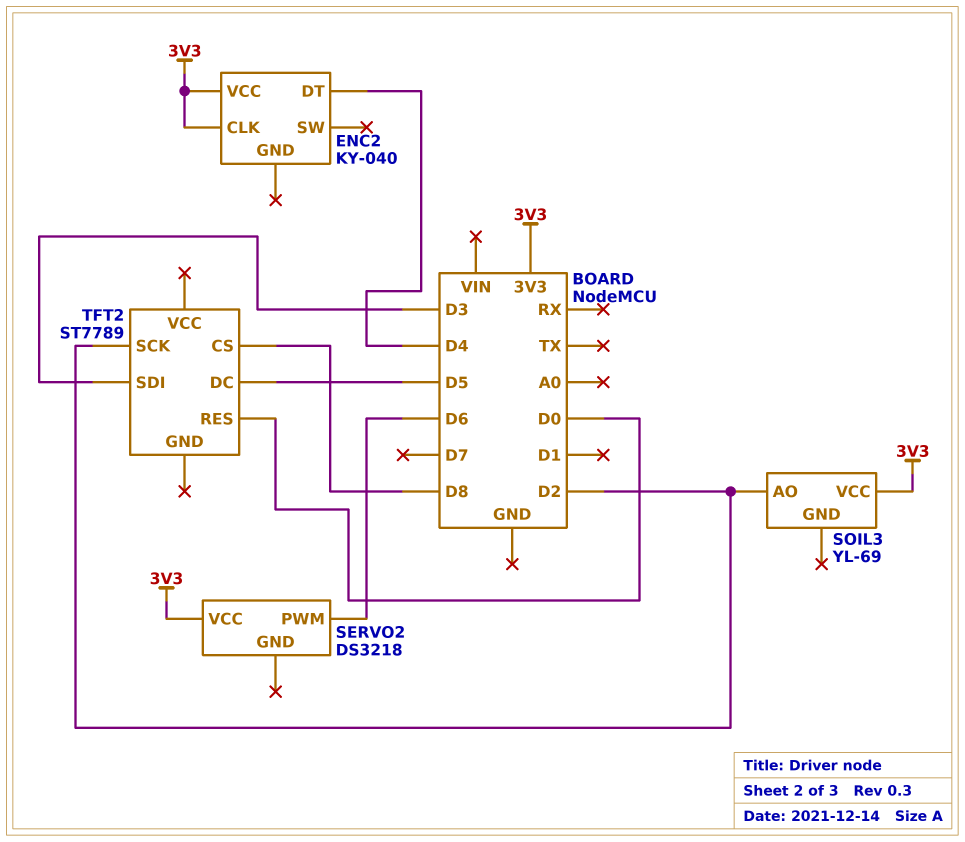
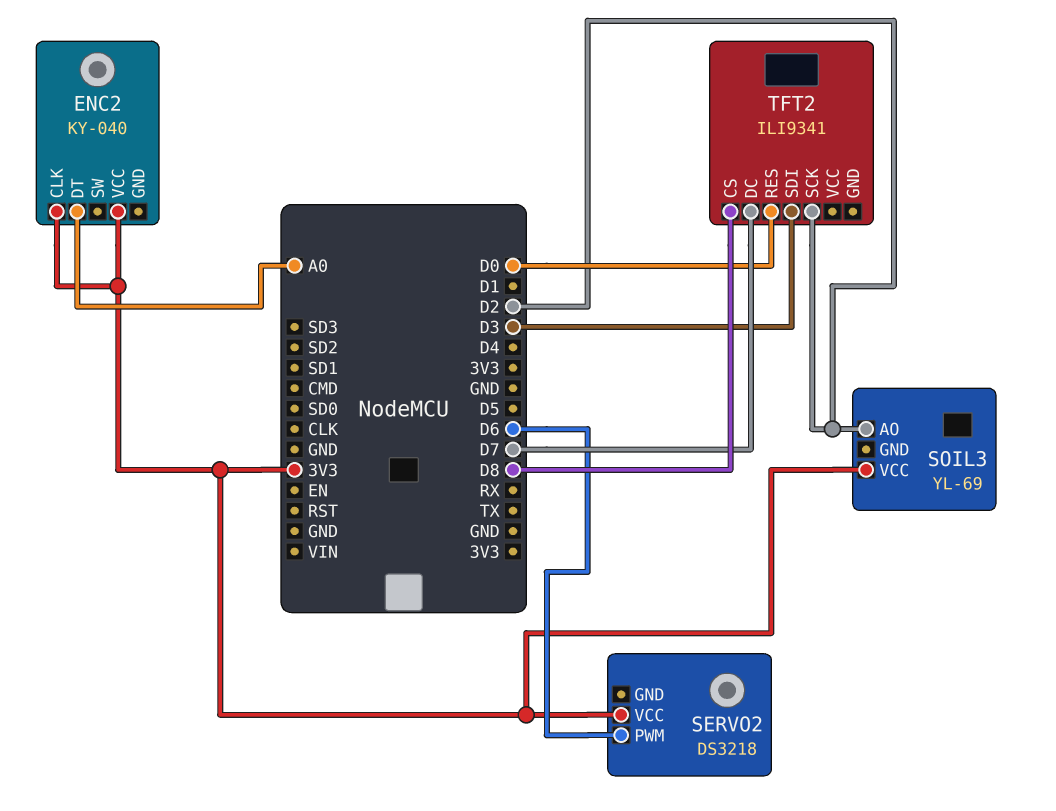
ENC2 pin DT: D4 -> A0
TFT2: ST7789 -> ILI9341
TFT2 pin DC: D5 -> D7

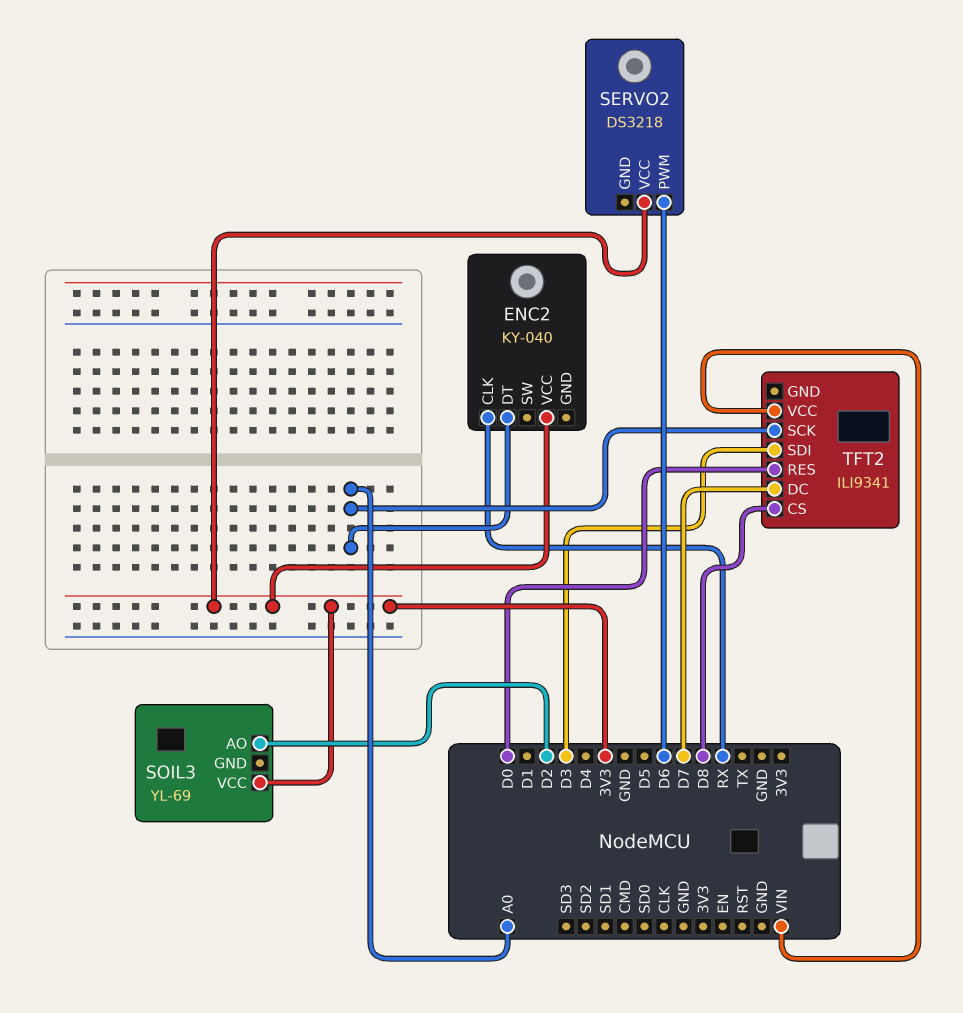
ENC2 pin CLK: 3V3 -> RX
TFT2 pin SCK: D2 -> A0
TFT2 pin VCC: none -> VIN

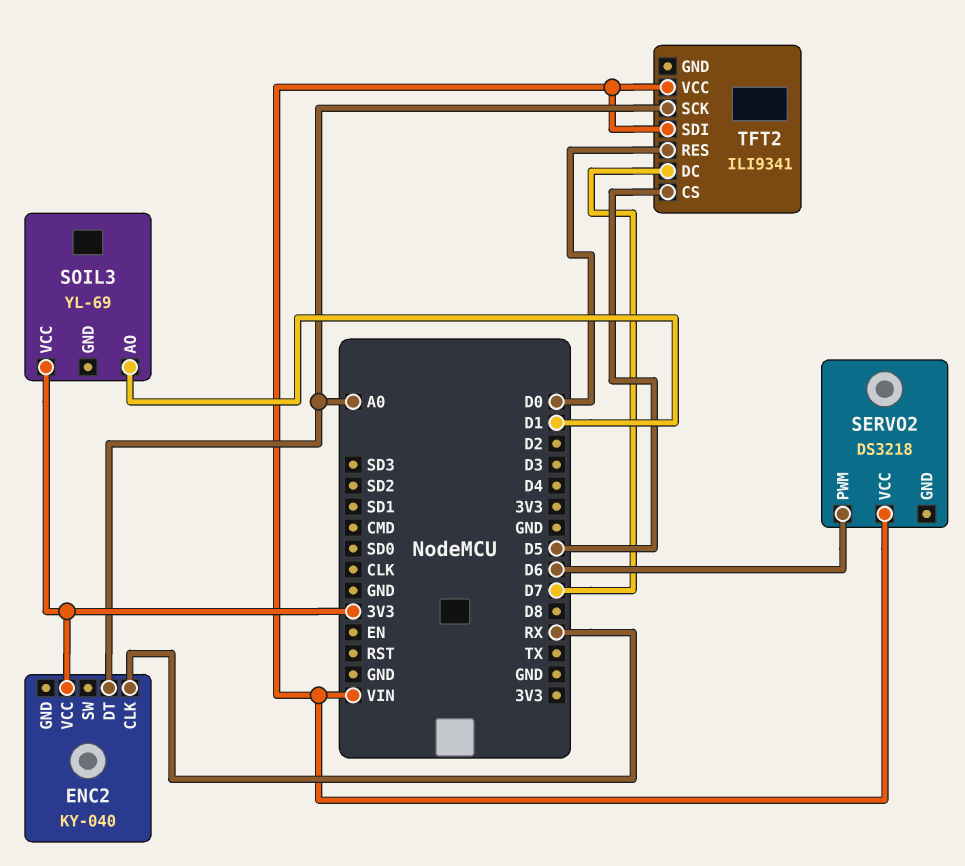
SERVO2 pin VCC: 3V3 -> VIN
SOIL3 pin AO: D2 -> D1
TFT2 pin CS: D8 -> D5
TFT2 pin SDI: D3 -> VIN

